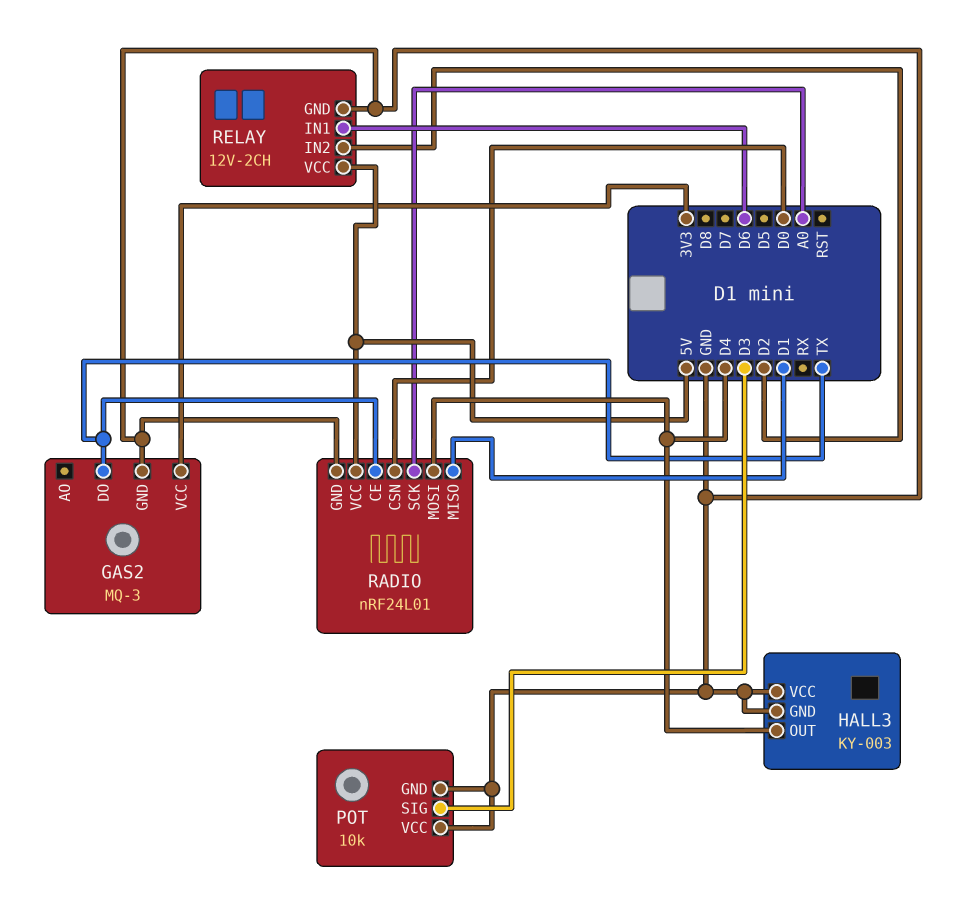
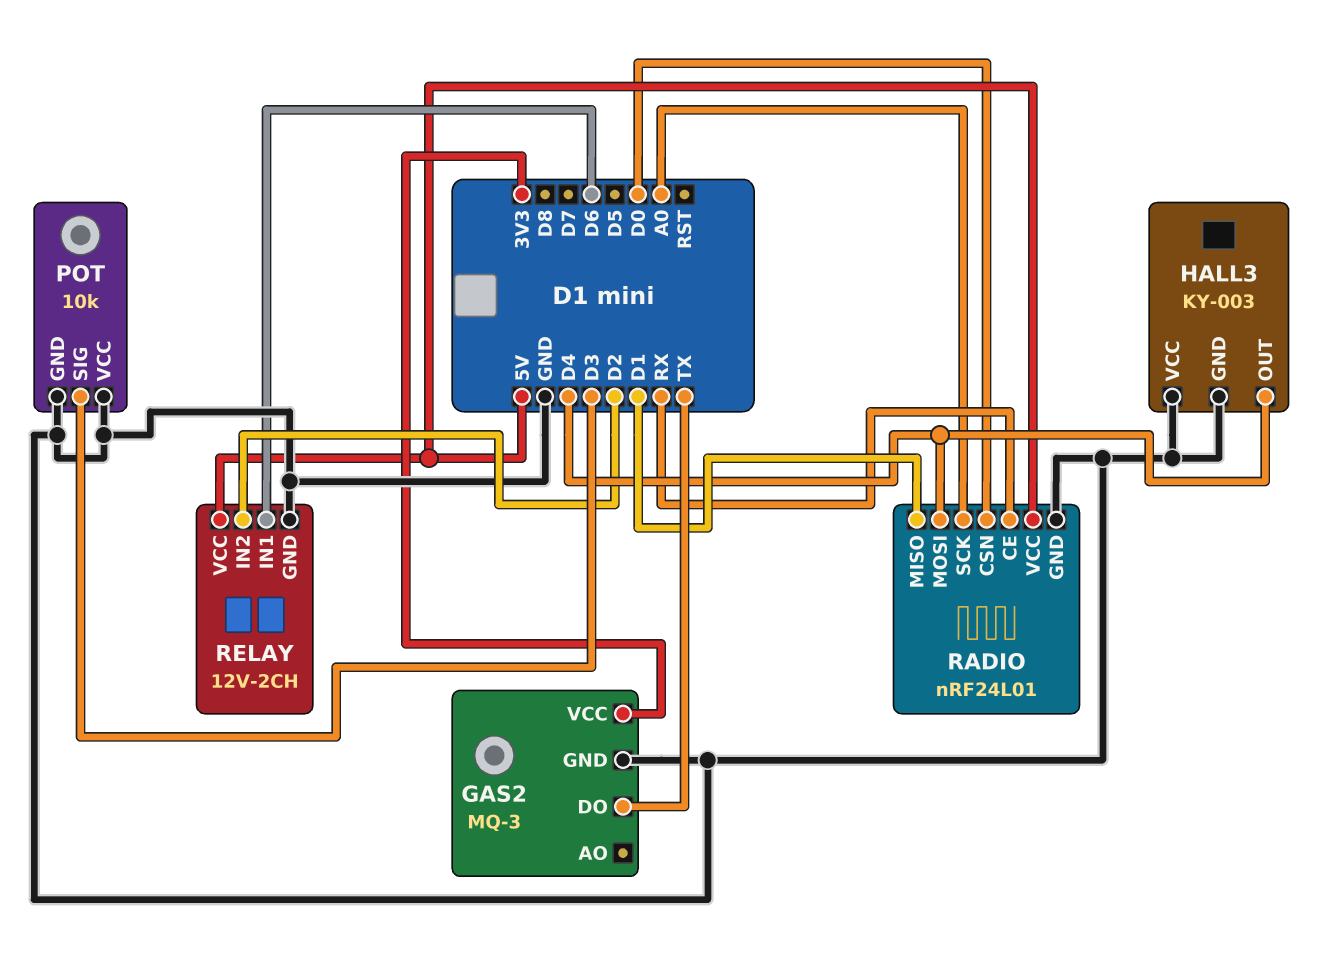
RADIO pin CE: TX -> RX

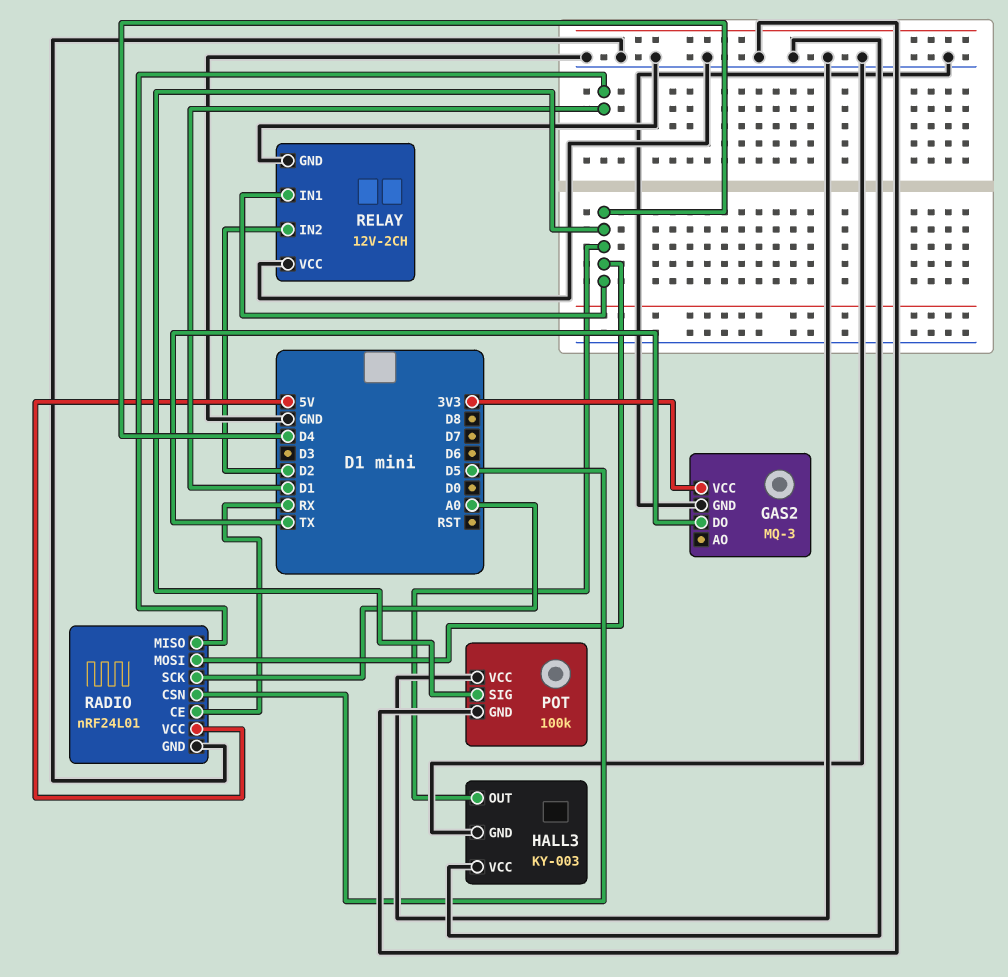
POT: 10k -> 100k
POT pin SIG: D3 -> D4
RADIO pin CSN: D0 -> D5
RELAY pin IN1: D6 -> D4
RELAY pin VCC: 5V -> GND

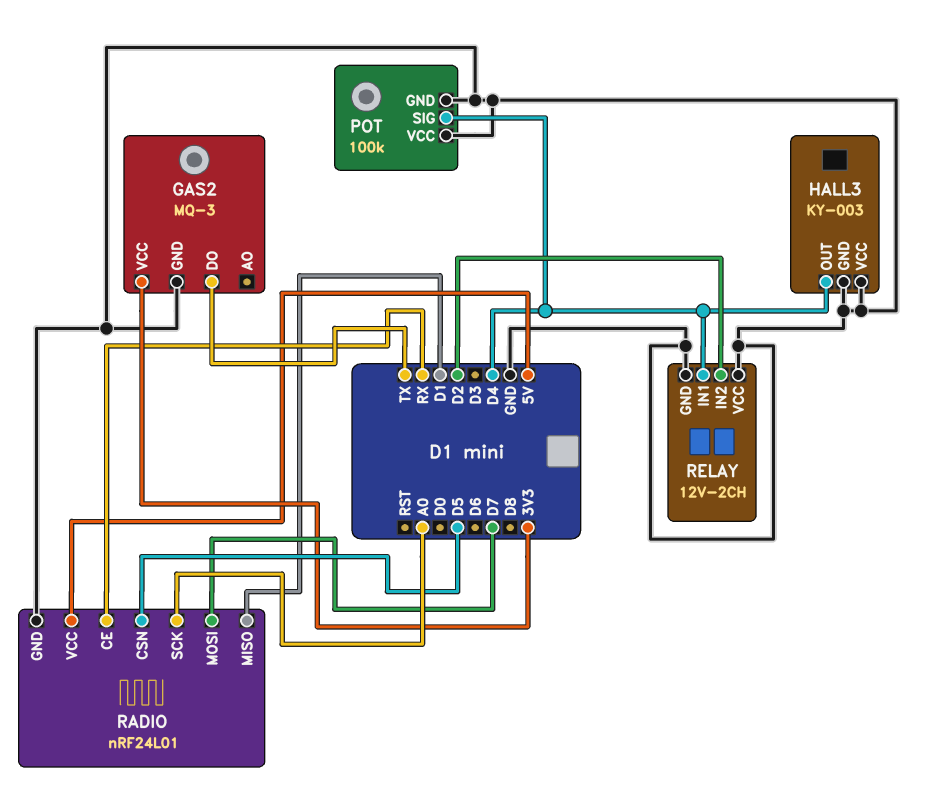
RADIO pin MOSI: D4 -> D7

